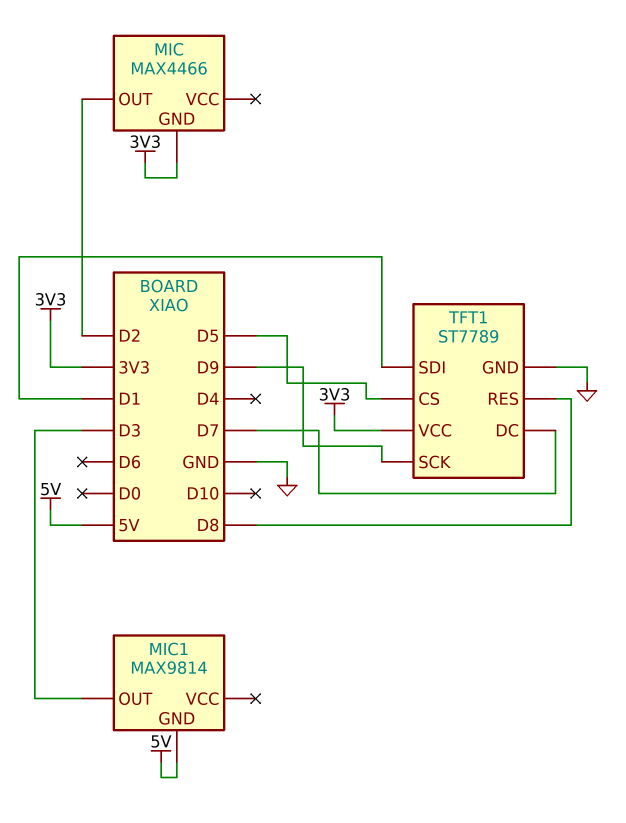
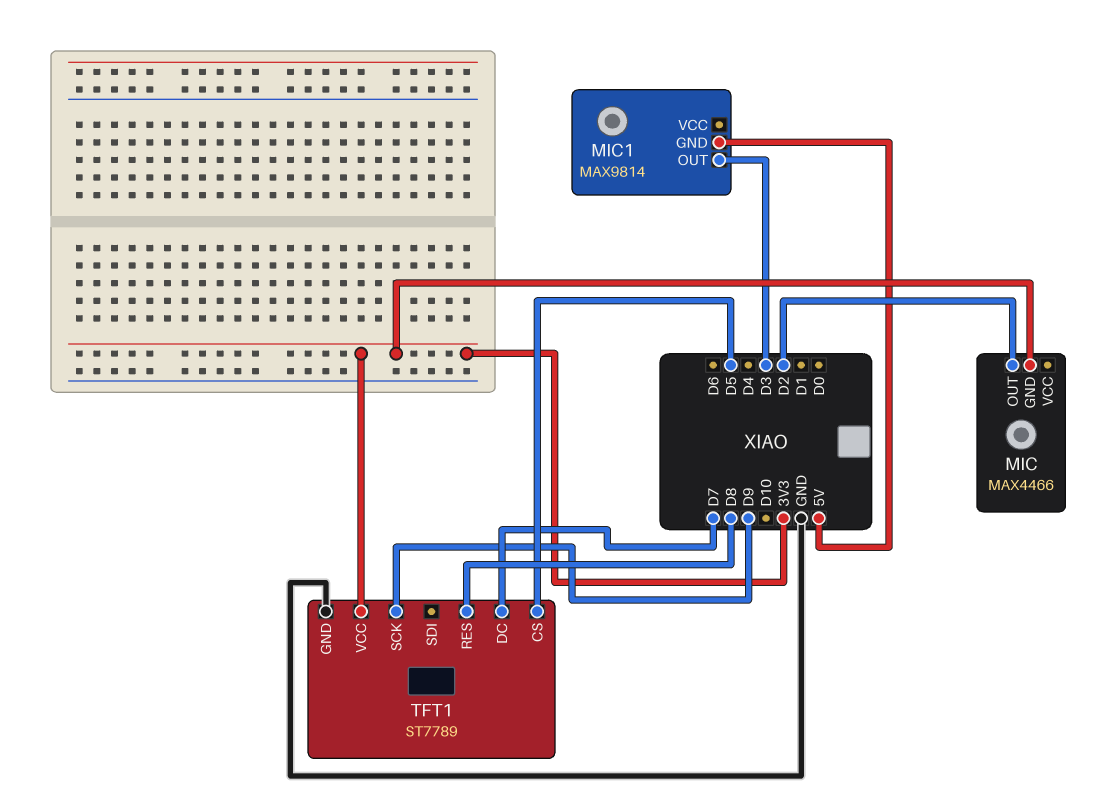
TFT1 pin SDI: D1 -> none

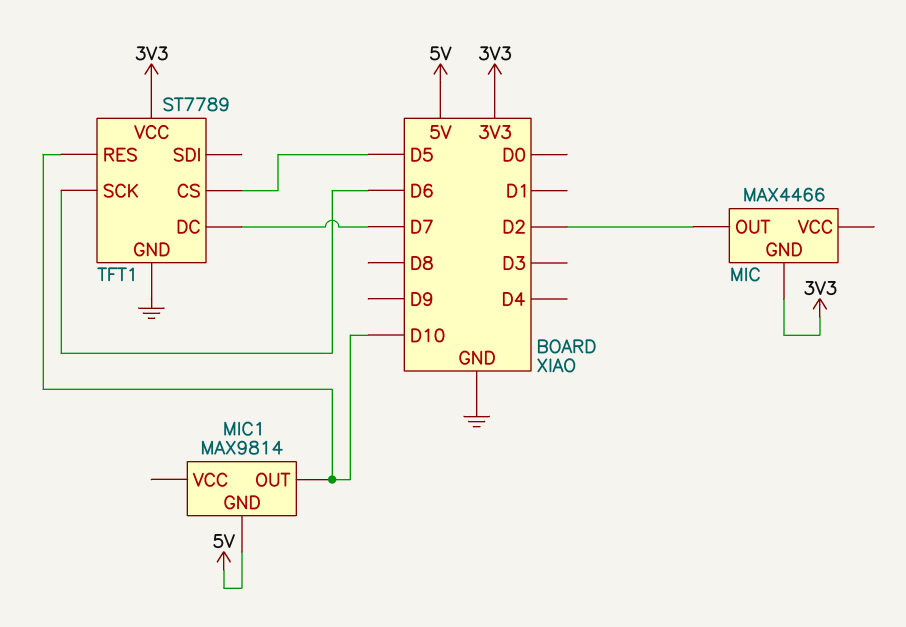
MIC1 pin OUT: D3 -> D10
TFT1 pin RES: D8 -> D10
TFT1 pin SCK: D9 -> D6

